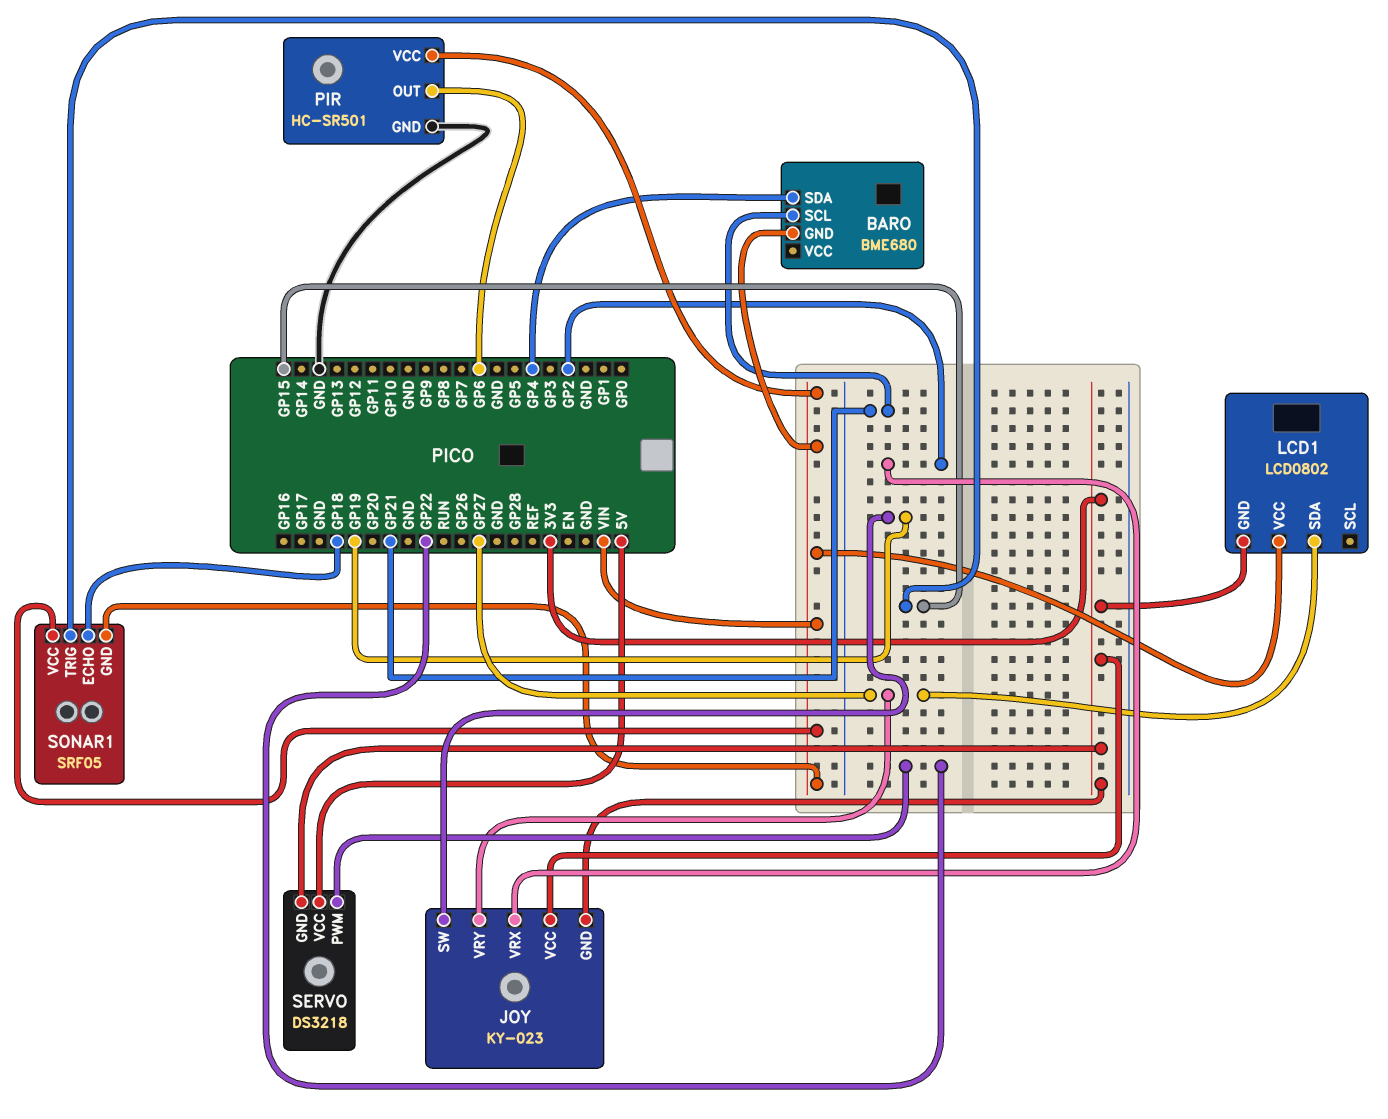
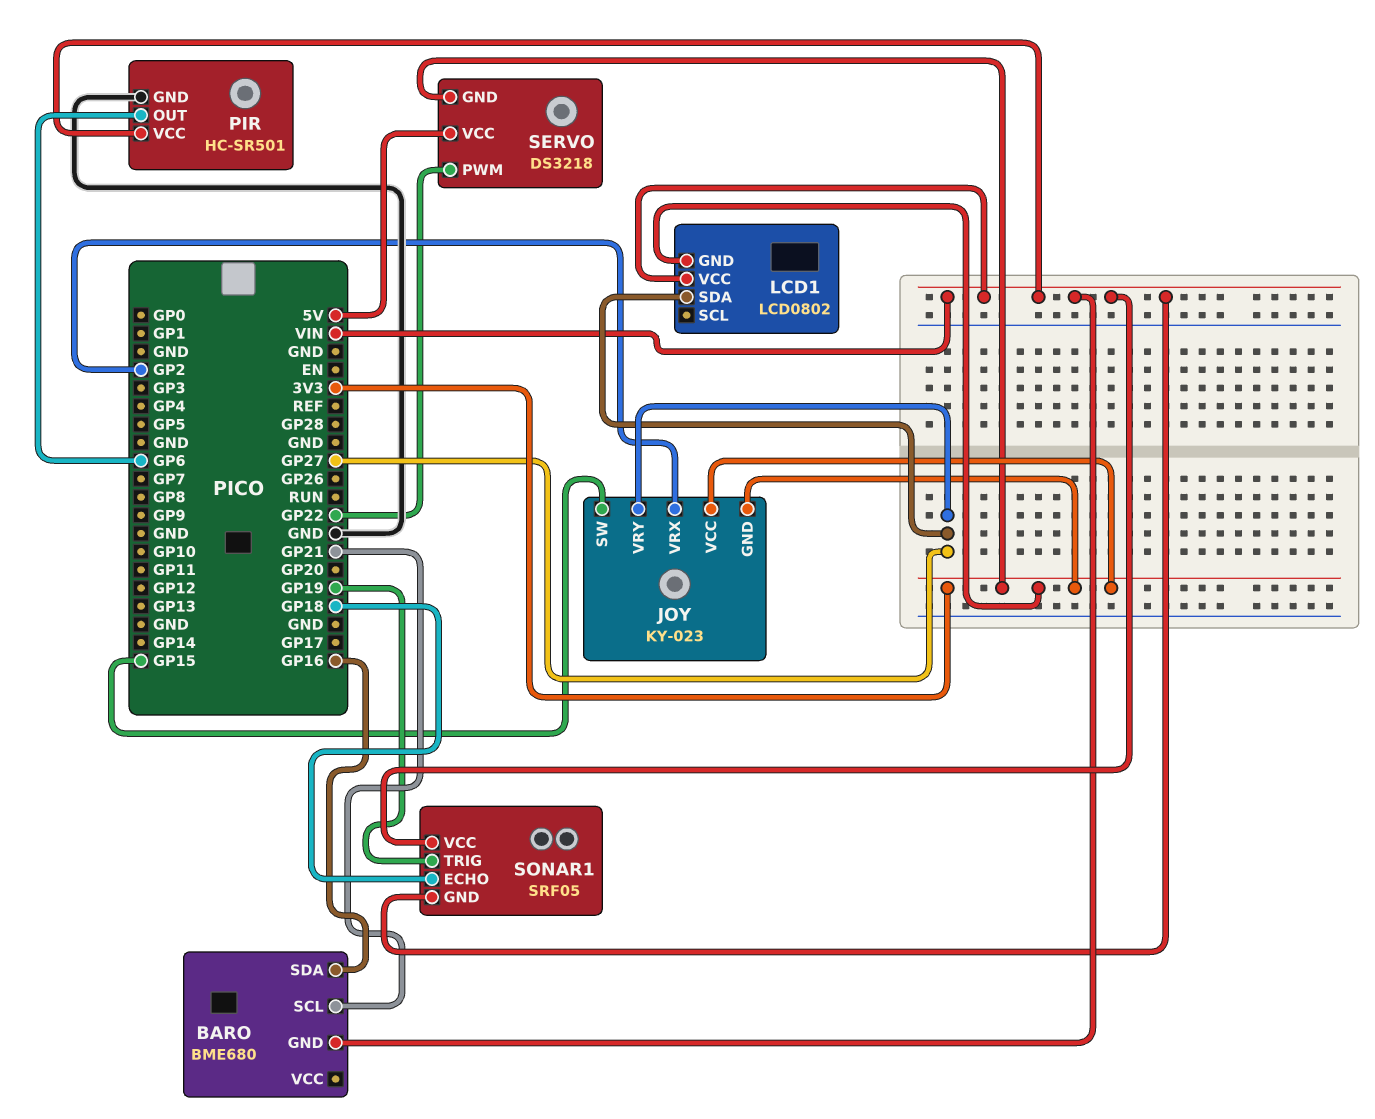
BARO pin SDA: GP4 -> GP16
JOY pin SW: GP19 -> GP15
SONAR1 pin TRIG: GP15 -> GP19

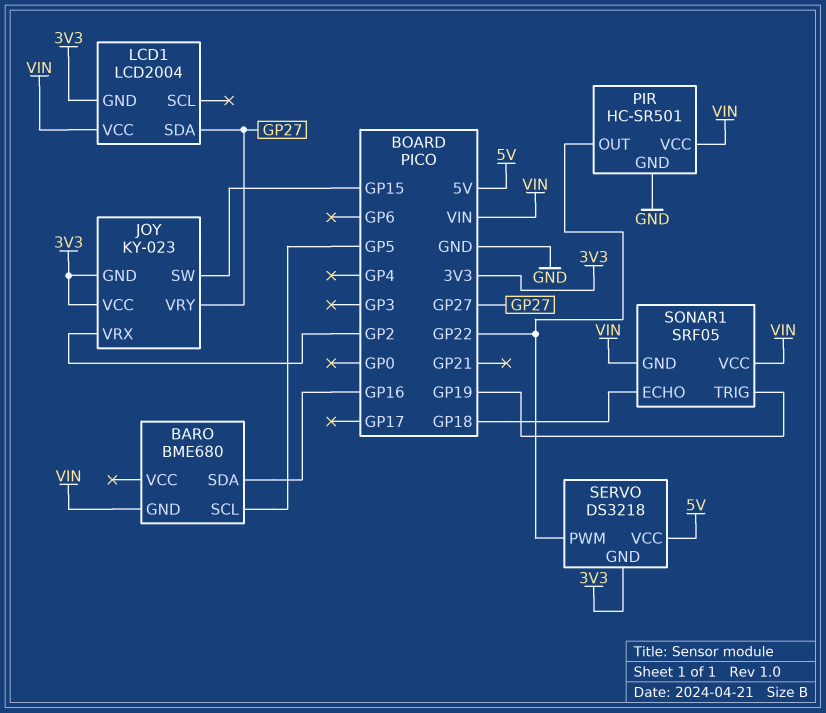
BARO pin SCL: GP21 -> GP5
LCD1: LCD0802 -> LCD2004
PIR pin OUT: GP6 -> GP22

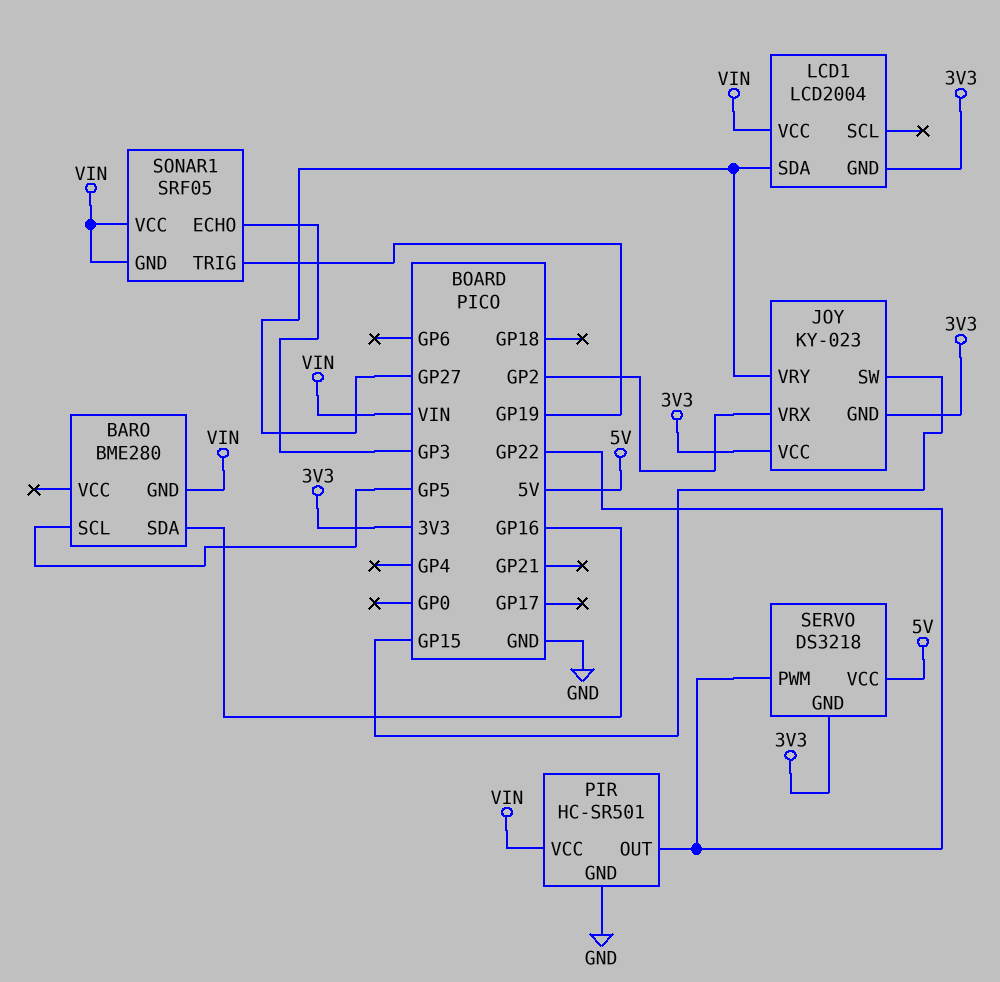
BARO: BME680 -> BME280
SONAR1 pin ECHO: GP18 -> GP3

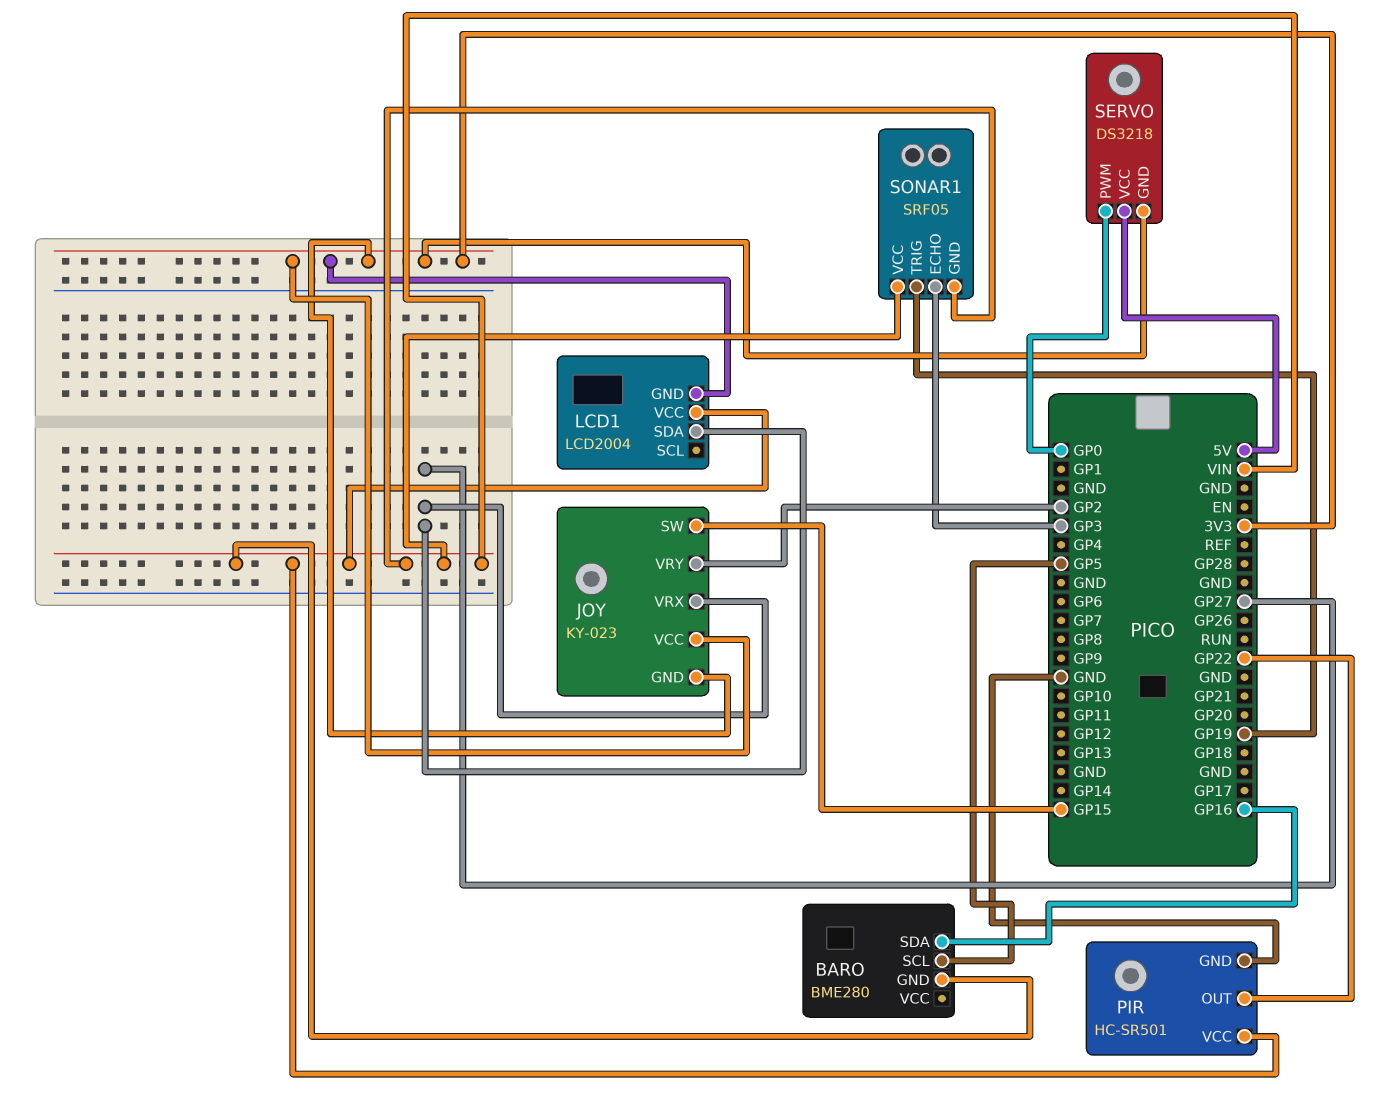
JOY pin VRX: GP2 -> GP27
JOY pin VRY: GP27 -> GP2
SERVO pin PWM: GP22 -> GP0

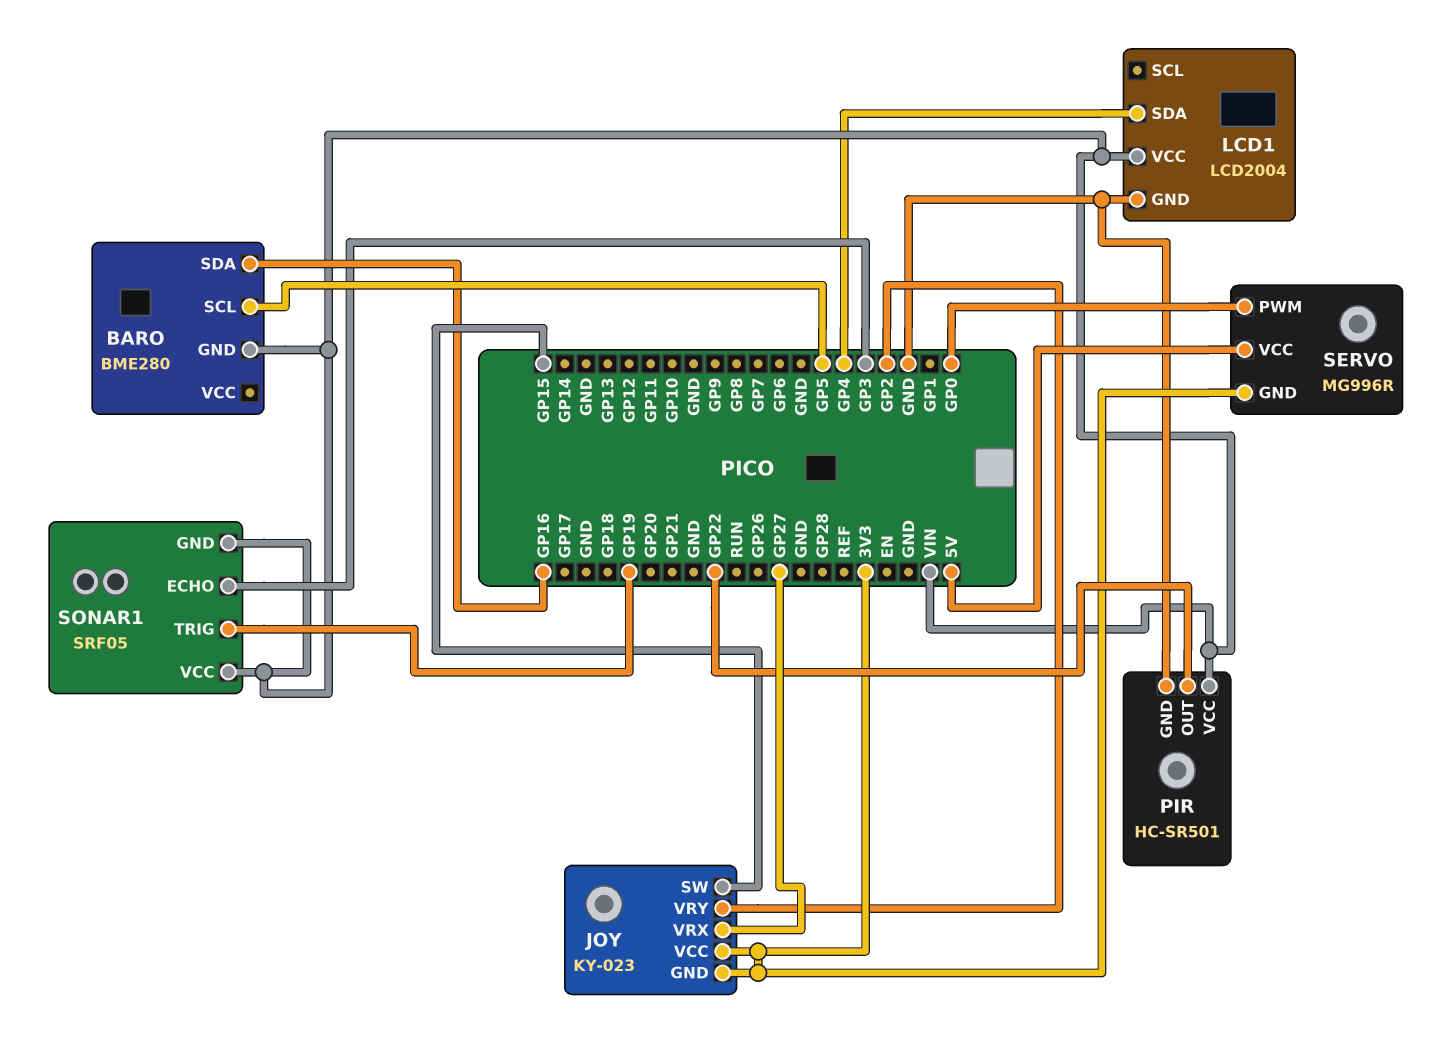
LCD1 pin GND: 3V3 -> GND
LCD1 pin SDA: GP27 -> GP4
SERVO: DS3218 -> MG996R

